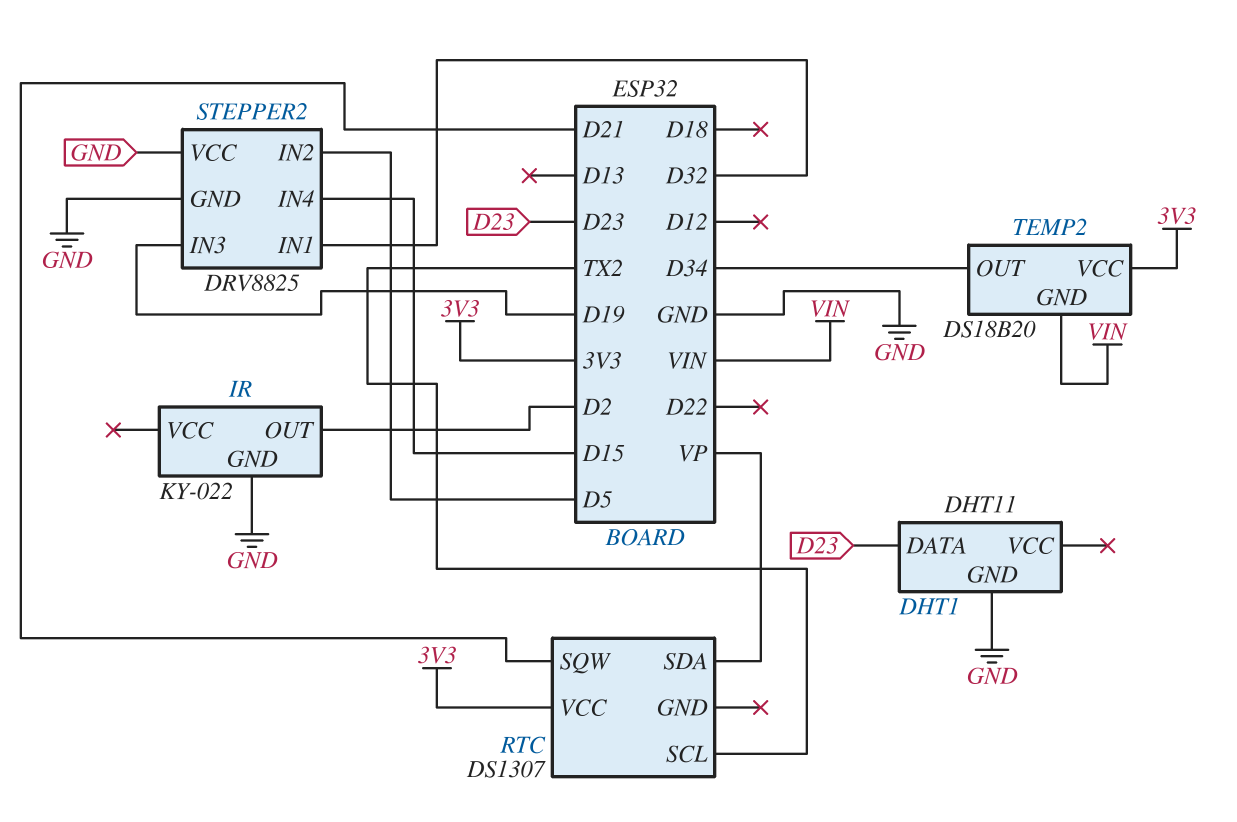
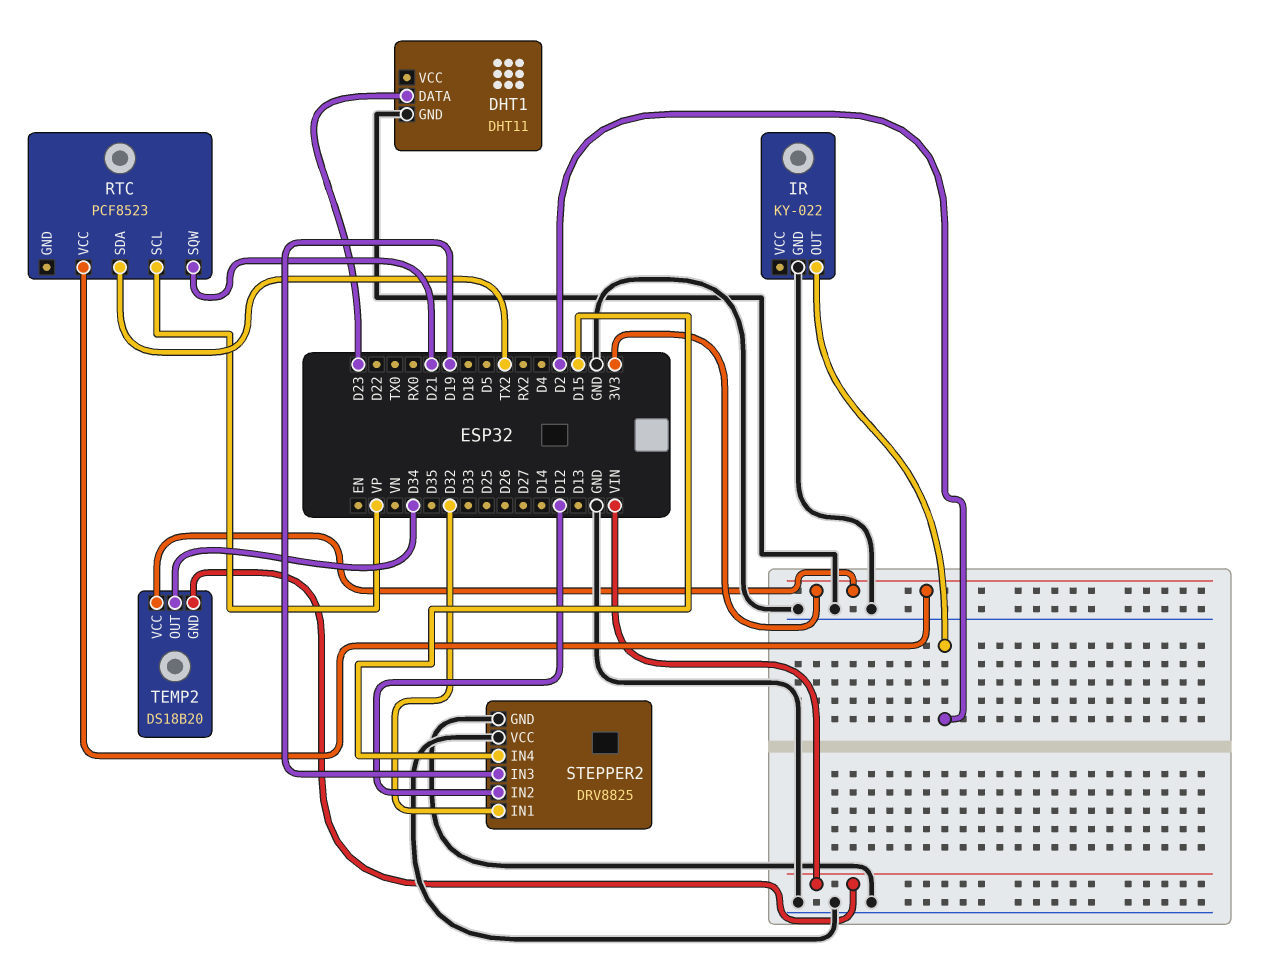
RTC: DS1307 -> PCF8523
RTC pin SCL: TX2 -> VP
RTC pin SDA: VP -> TX2
STEPPER2 pin IN2: D5 -> D12

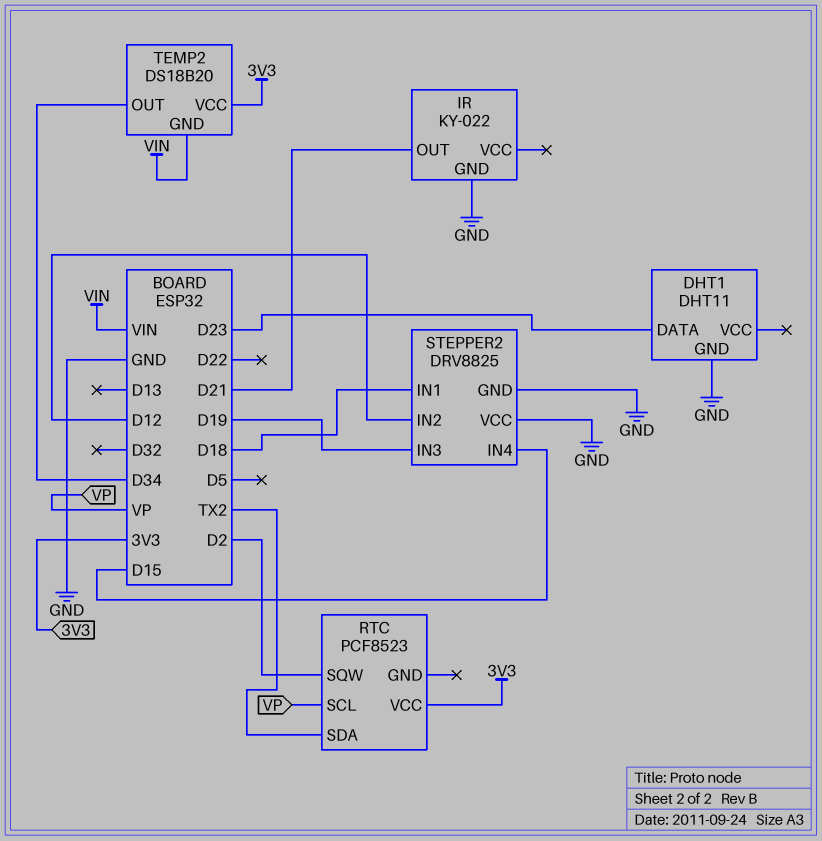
IR pin OUT: D2 -> D21
RTC pin SQW: D21 -> D2
STEPPER2 pin IN1: D32 -> D18

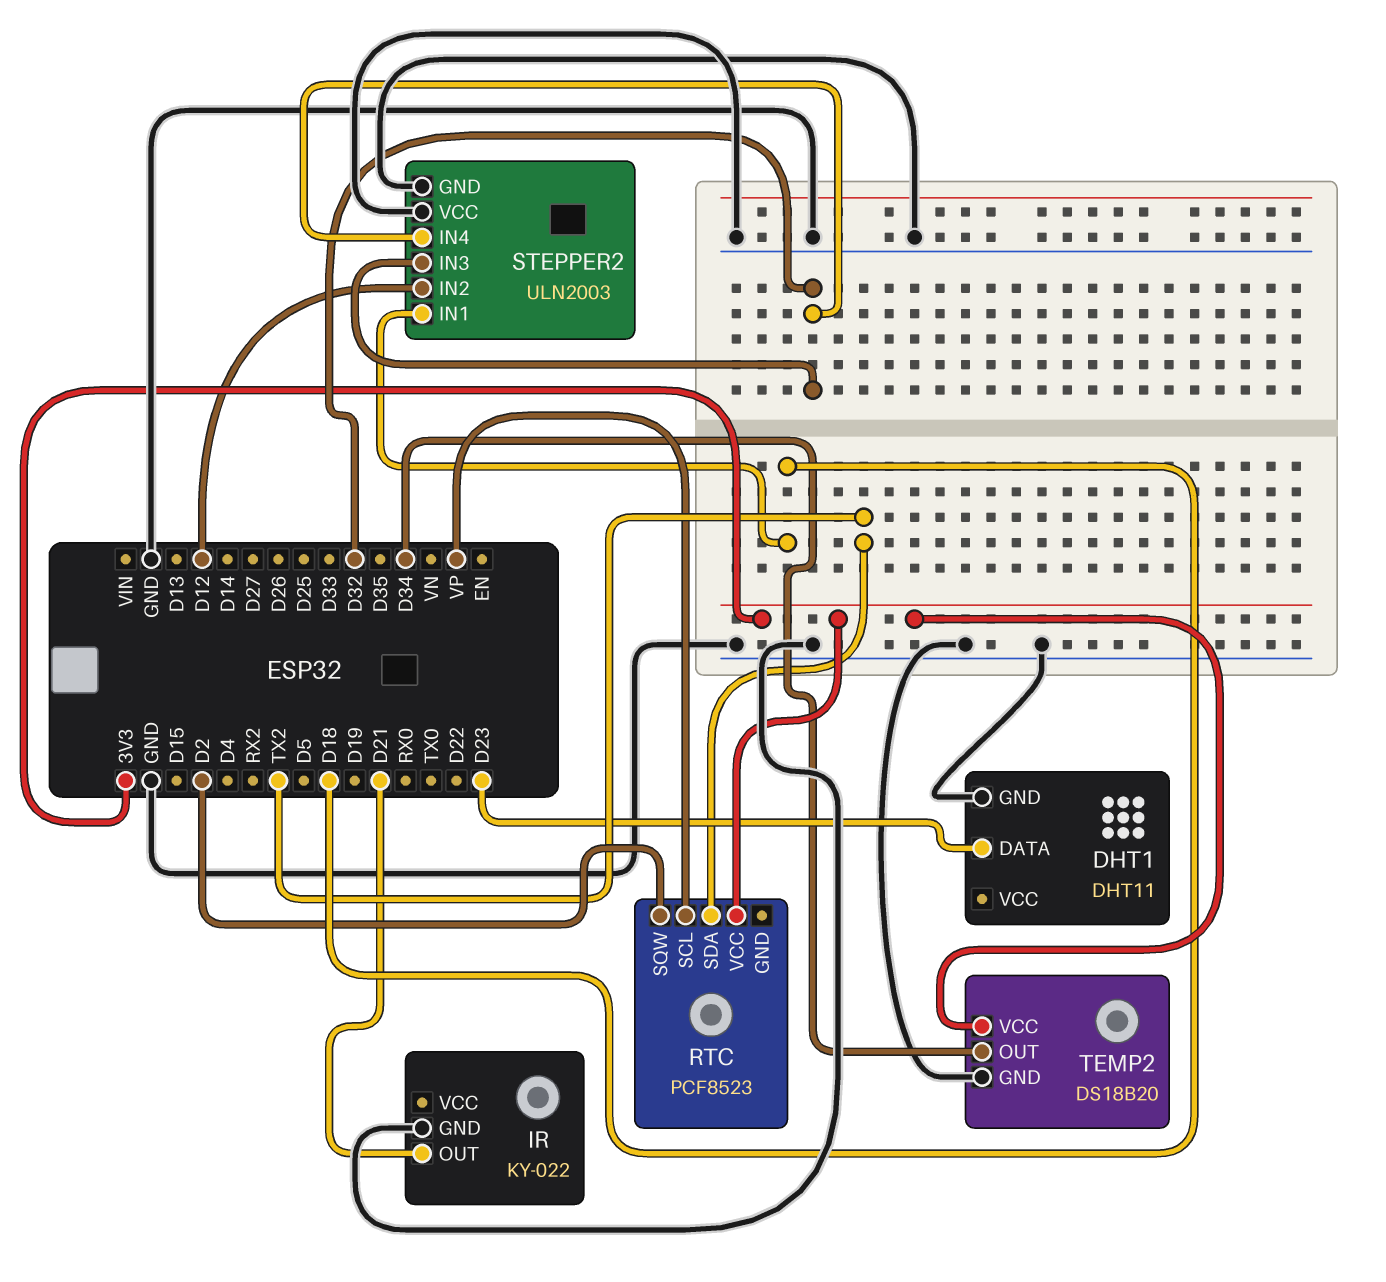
STEPPER2: DRV8825 -> ULN2003
STEPPER2 pin IN3: D19 -> D32
STEPPER2 pin IN4: D15 -> D32
TEMP2 pin GND: VIN -> GND

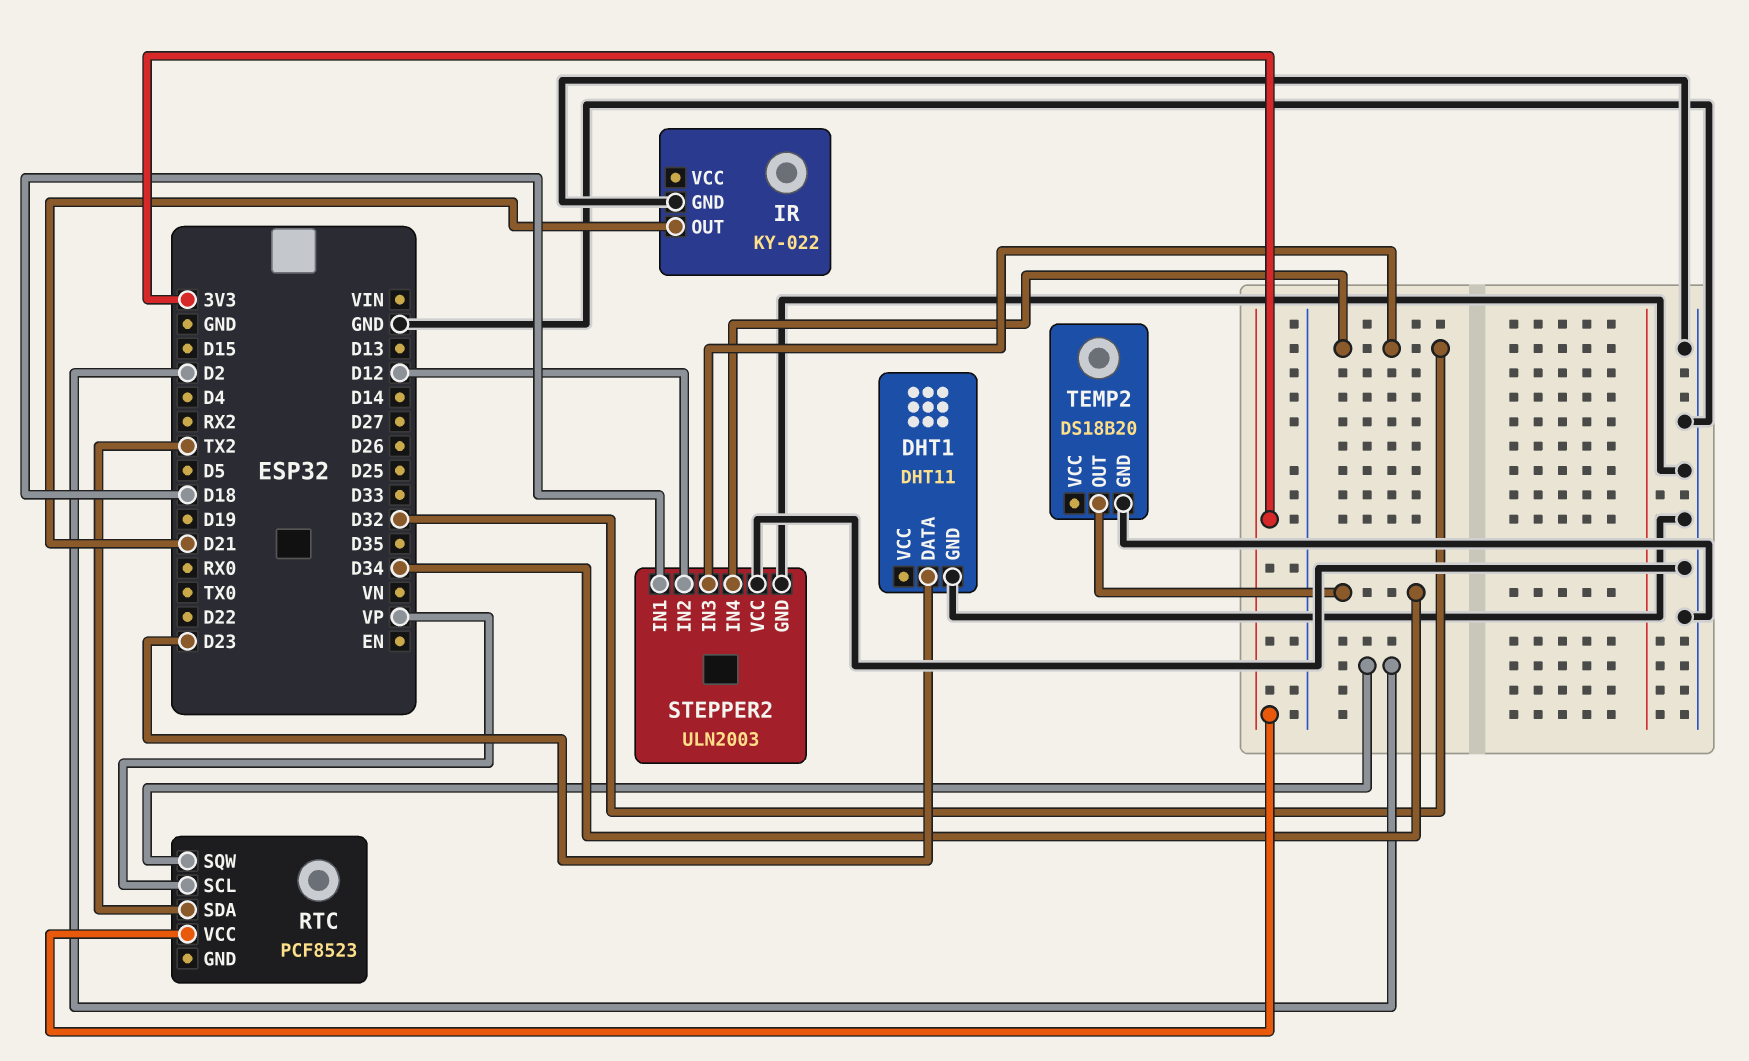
TEMP2 pin VCC: 3V3 -> none

